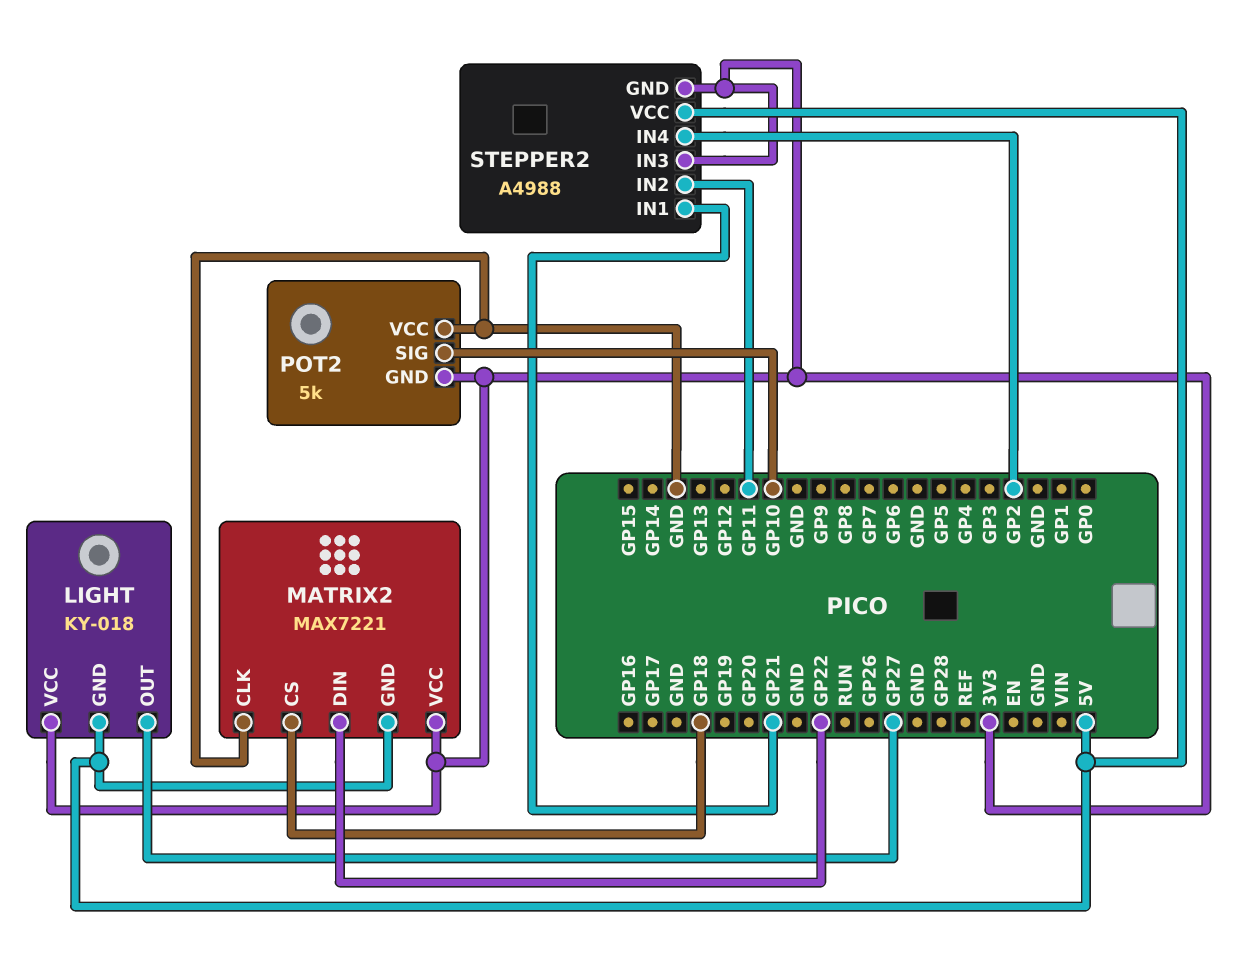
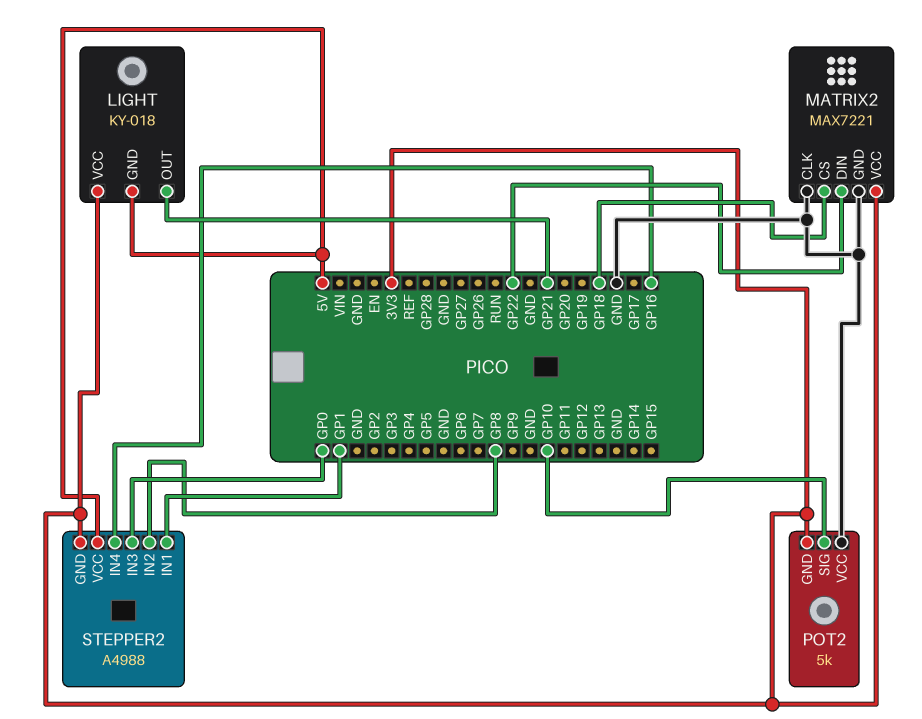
LIGHT pin OUT: GP27 -> GP21
MATRIX2 pin GND: 5V -> GND
STEPPER2 pin IN1: GP21 -> GP1
STEPPER2 pin IN2: GP11 -> GP8
STEPPER2 pin IN3: 3V3 -> GP0
STEPPER2 pin IN4: GP2 -> GP16

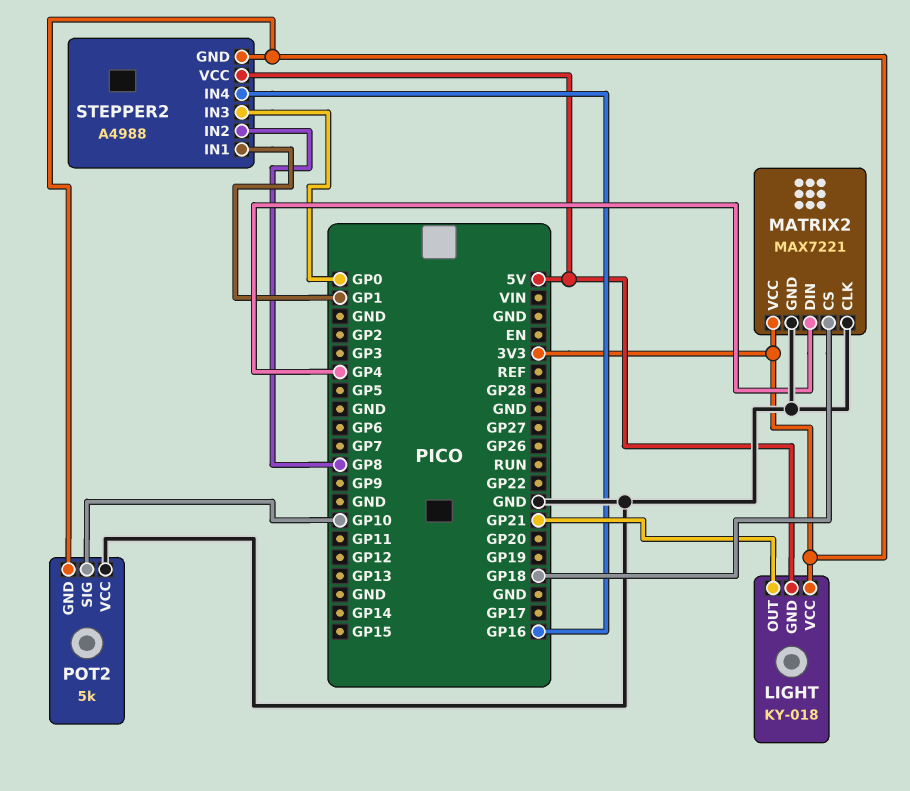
MATRIX2 pin DIN: GP22 -> GP4

